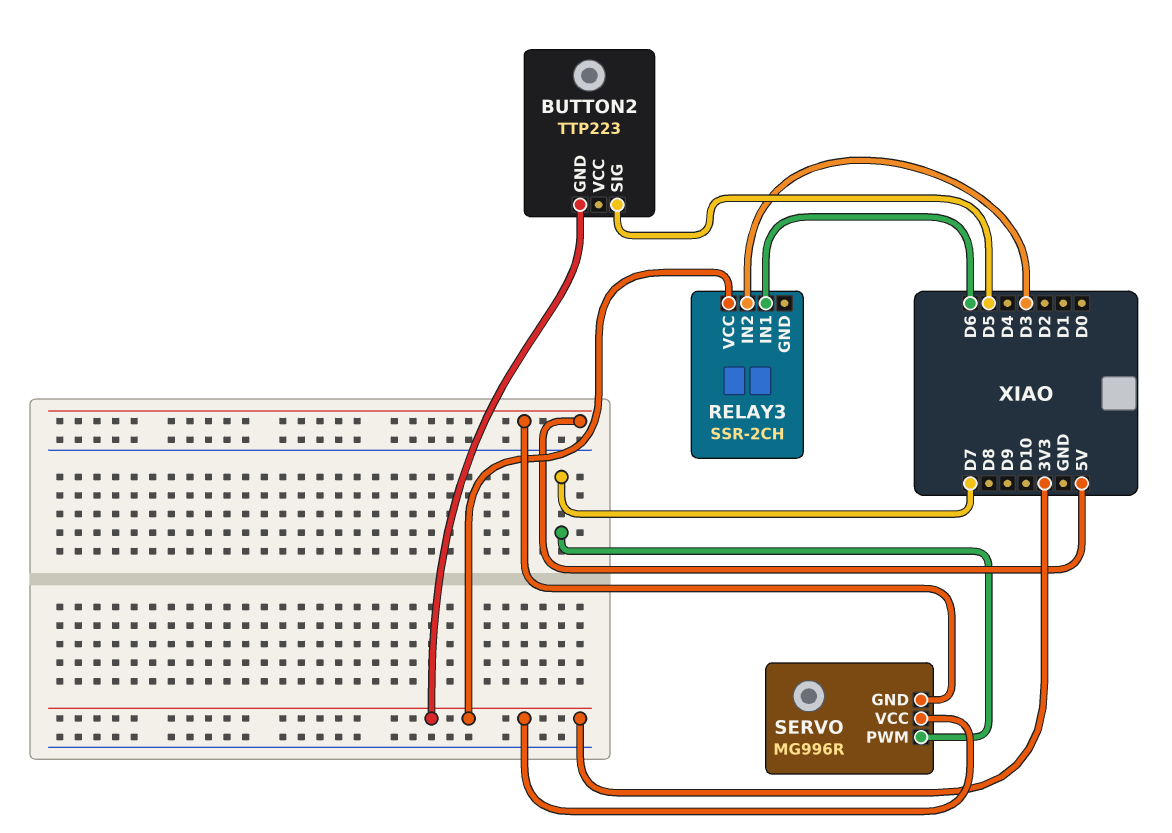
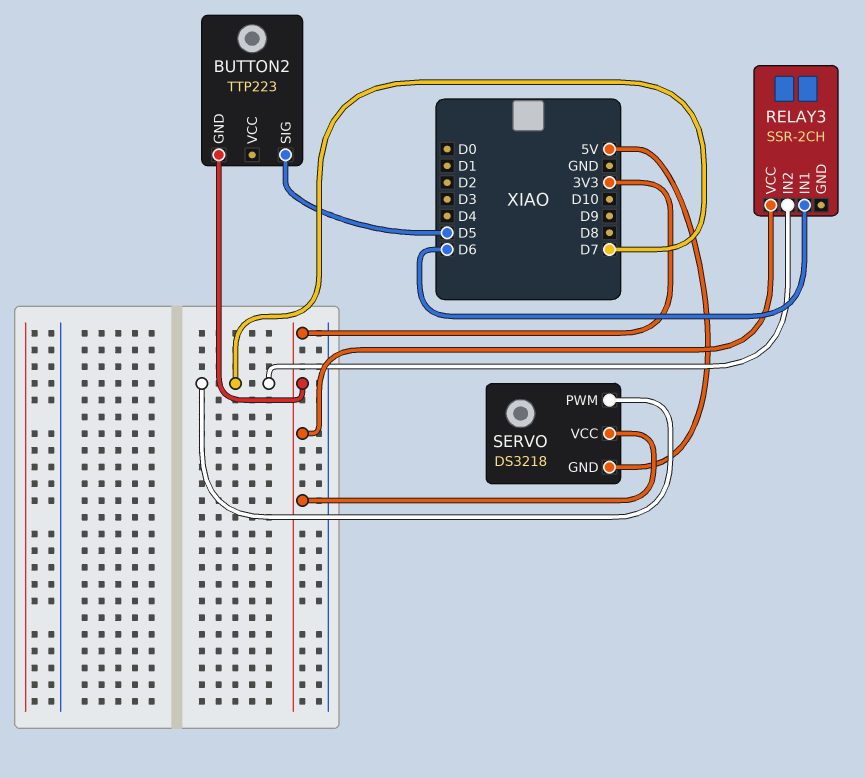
RELAY3 pin IN2: D3 -> D7
SERVO: MG996R -> DS3218

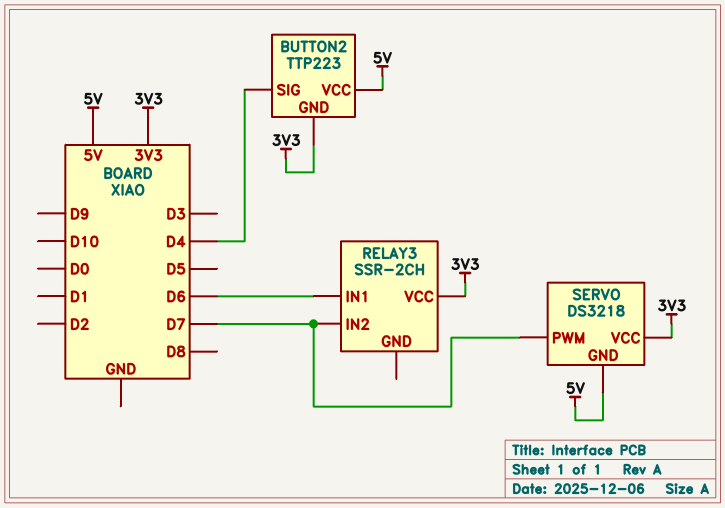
BUTTON2 pin SIG: D5 -> D4
BUTTON2 pin VCC: none -> 5V

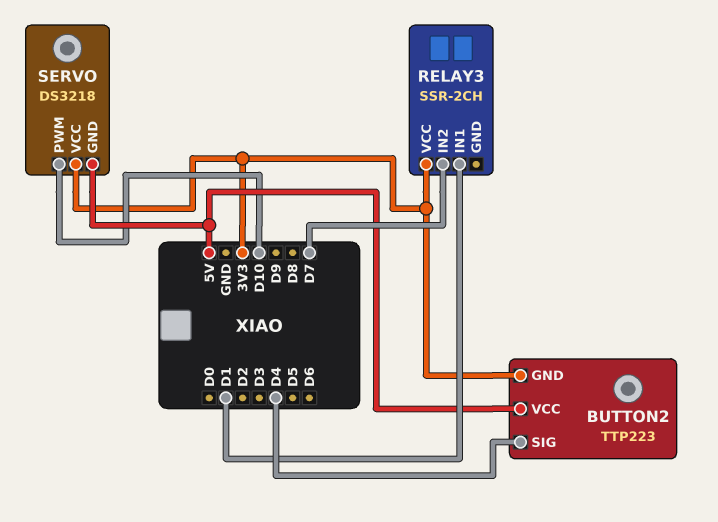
RELAY3 pin IN1: D6 -> D1
SERVO pin PWM: D7 -> D10

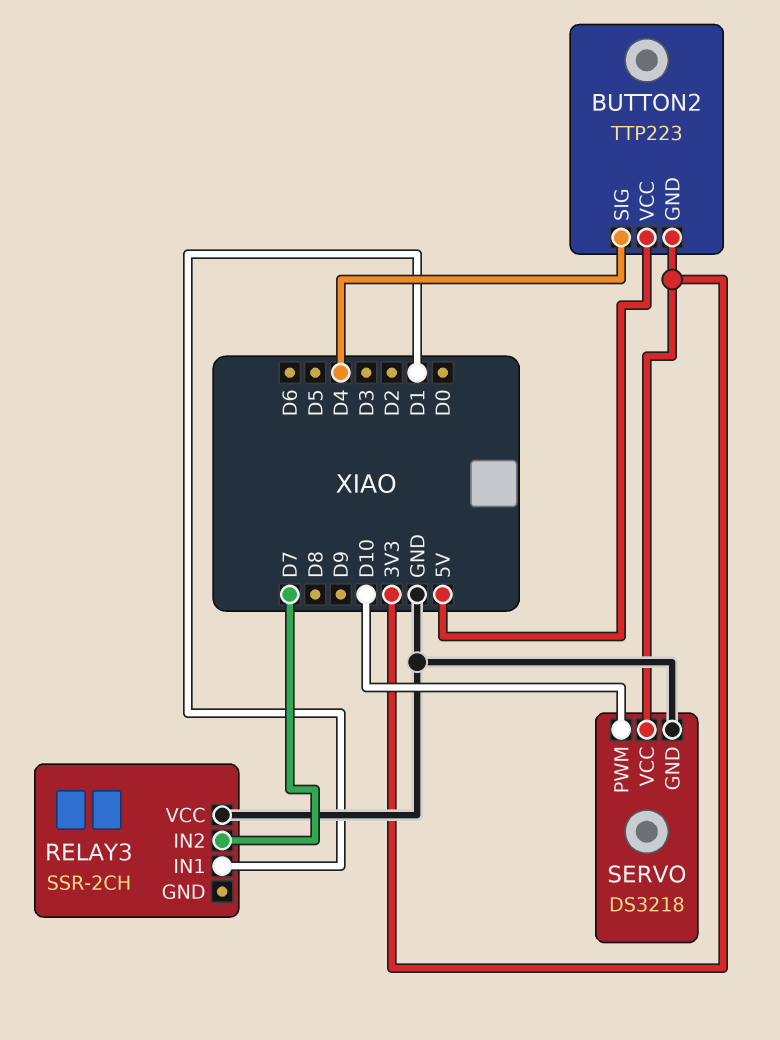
RELAY3 pin VCC: 3V3 -> GND
SERVO pin GND: 5V -> GND

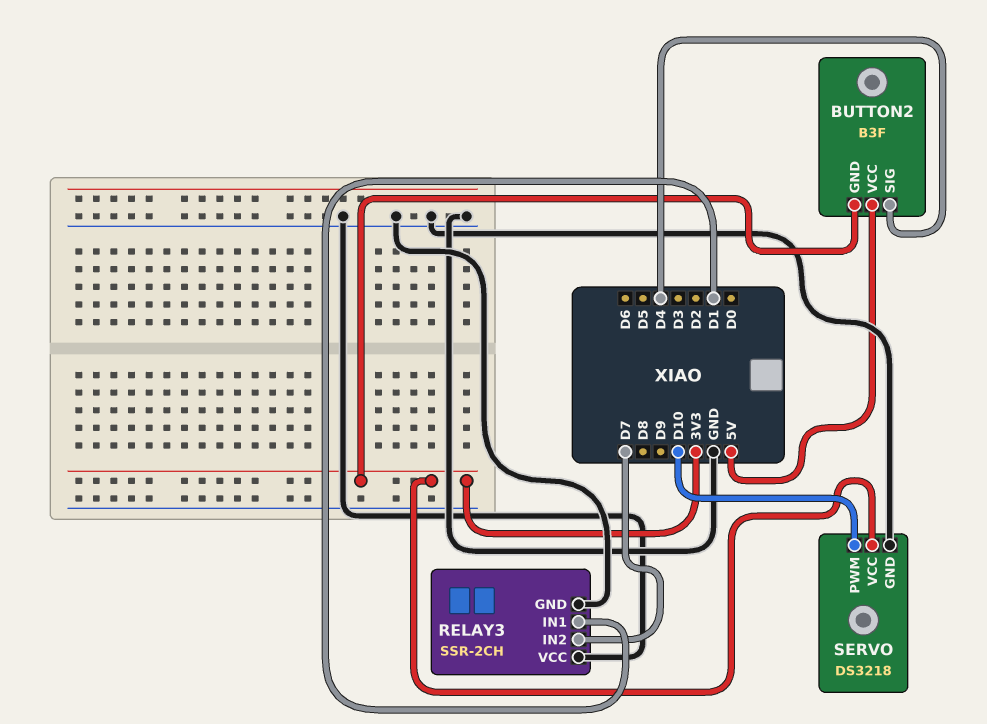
BUTTON2: TTP223 -> B3F
RELAY3 pin GND: none -> GND

